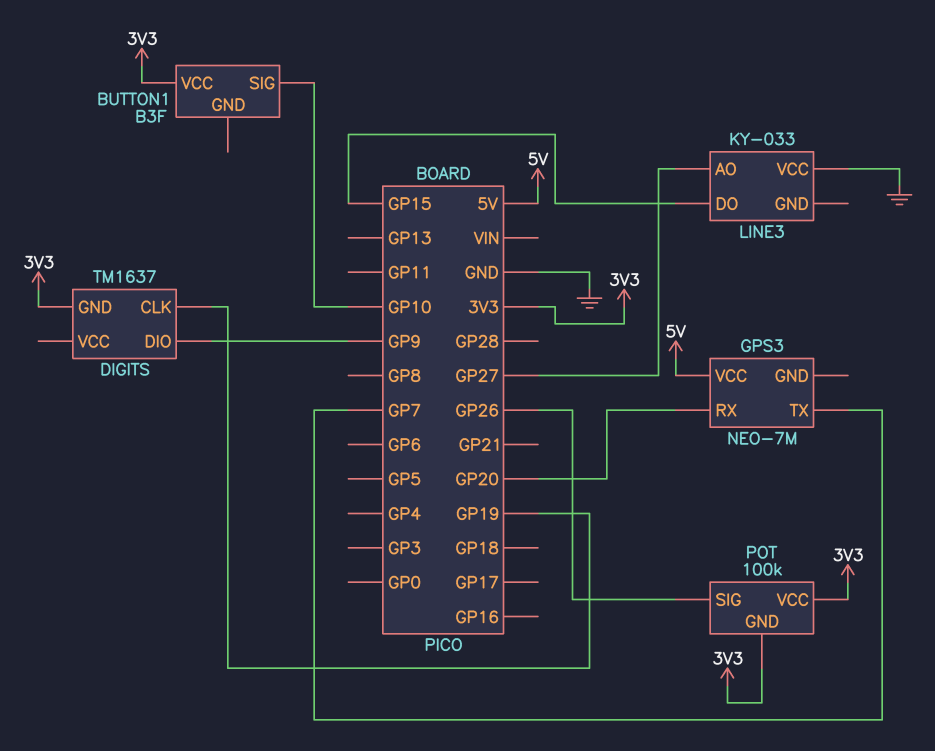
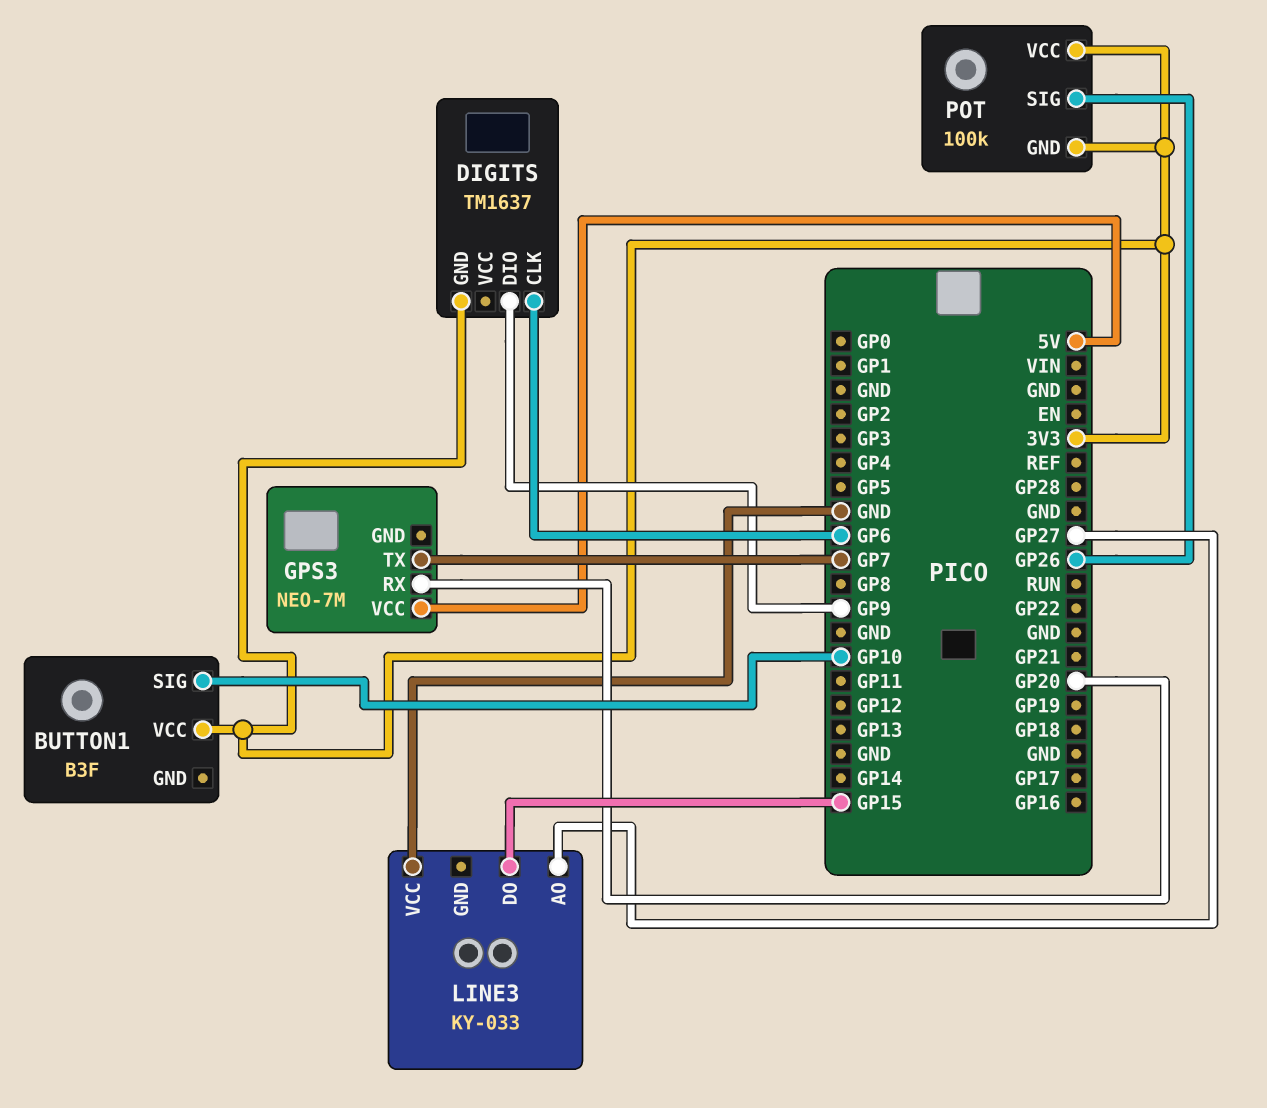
DIGITS pin CLK: GP19 -> GP6

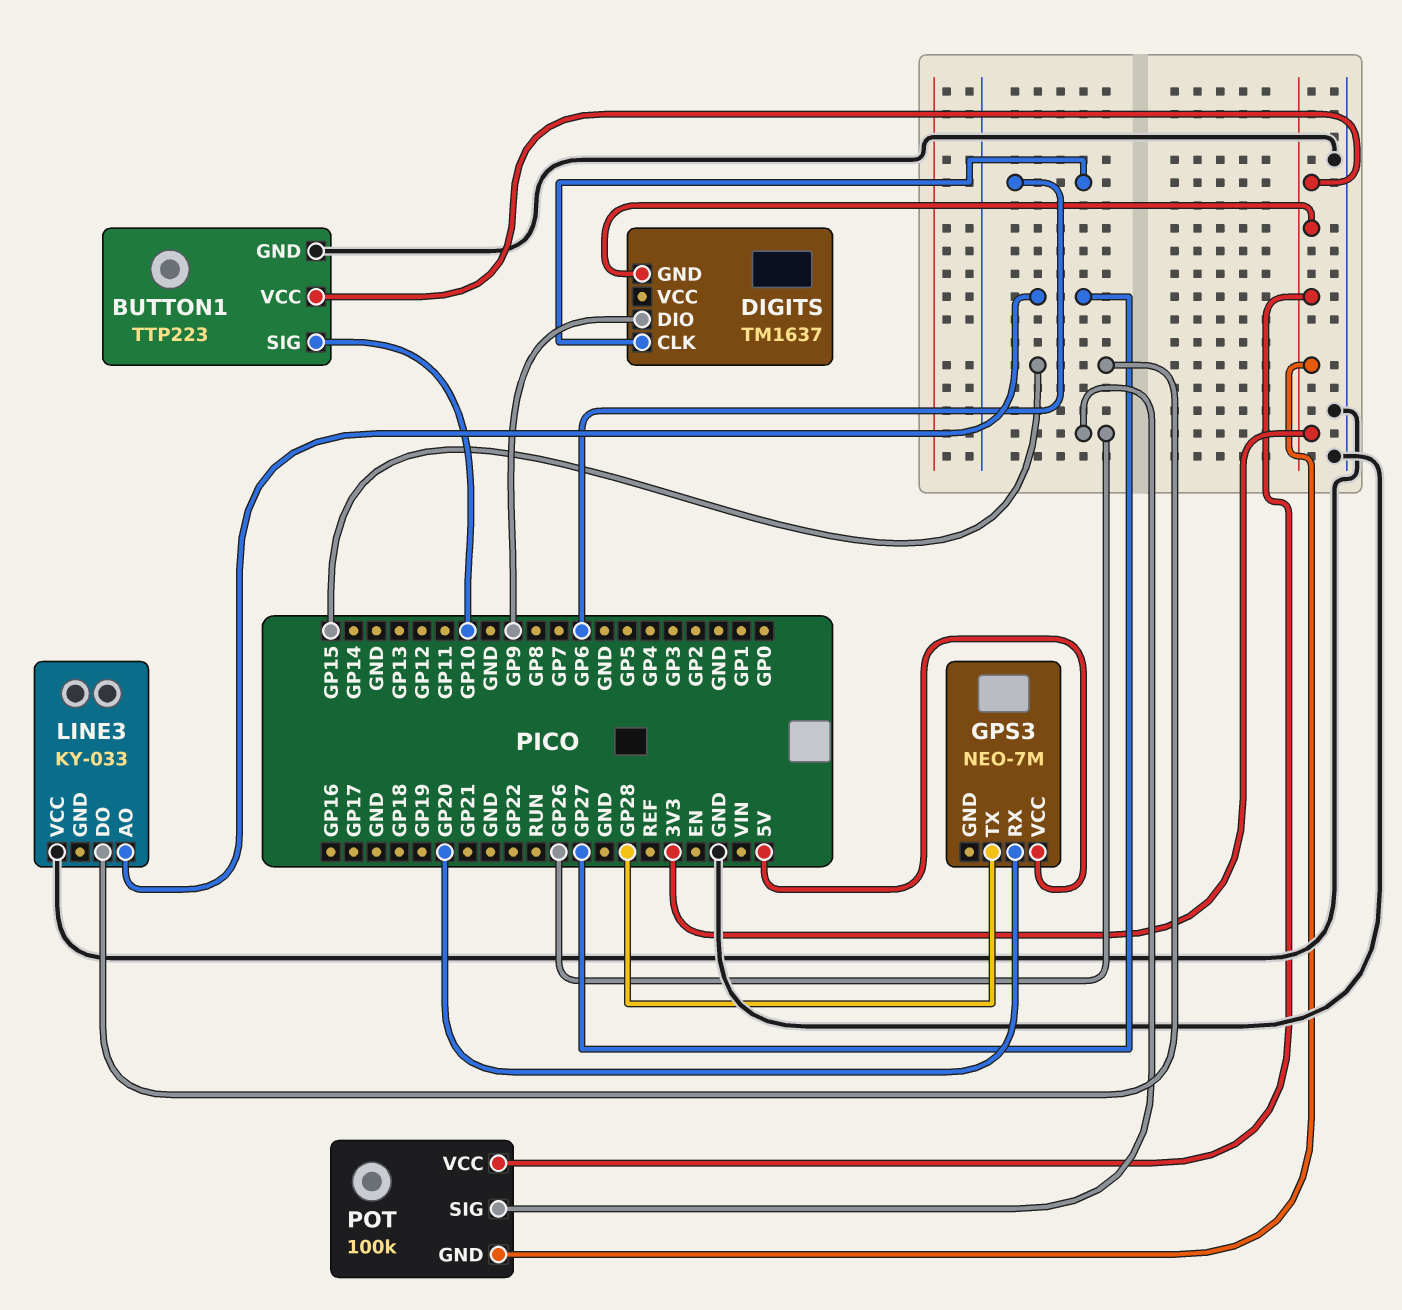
BUTTON1: B3F -> TTP223
BUTTON1 pin GND: none -> GND
GPS3 pin TX: GP7 -> GP28

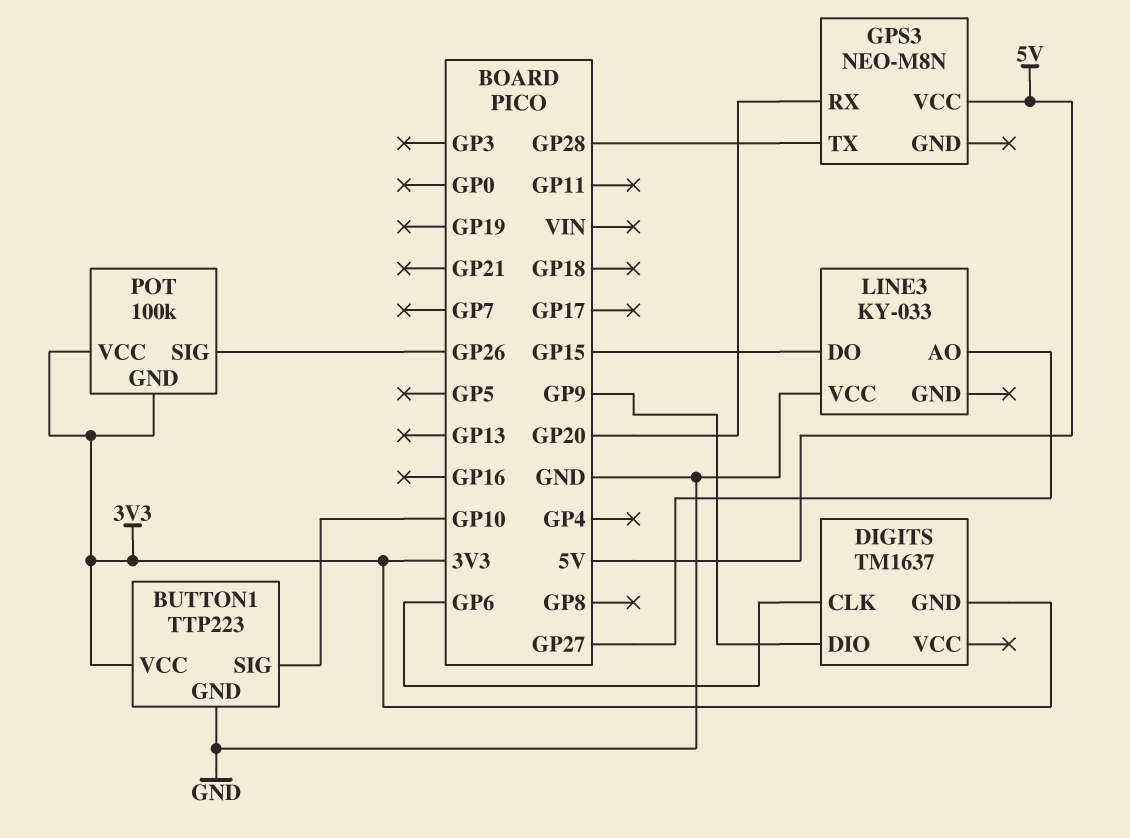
GPS3: NEO-7M -> NEO-M8N

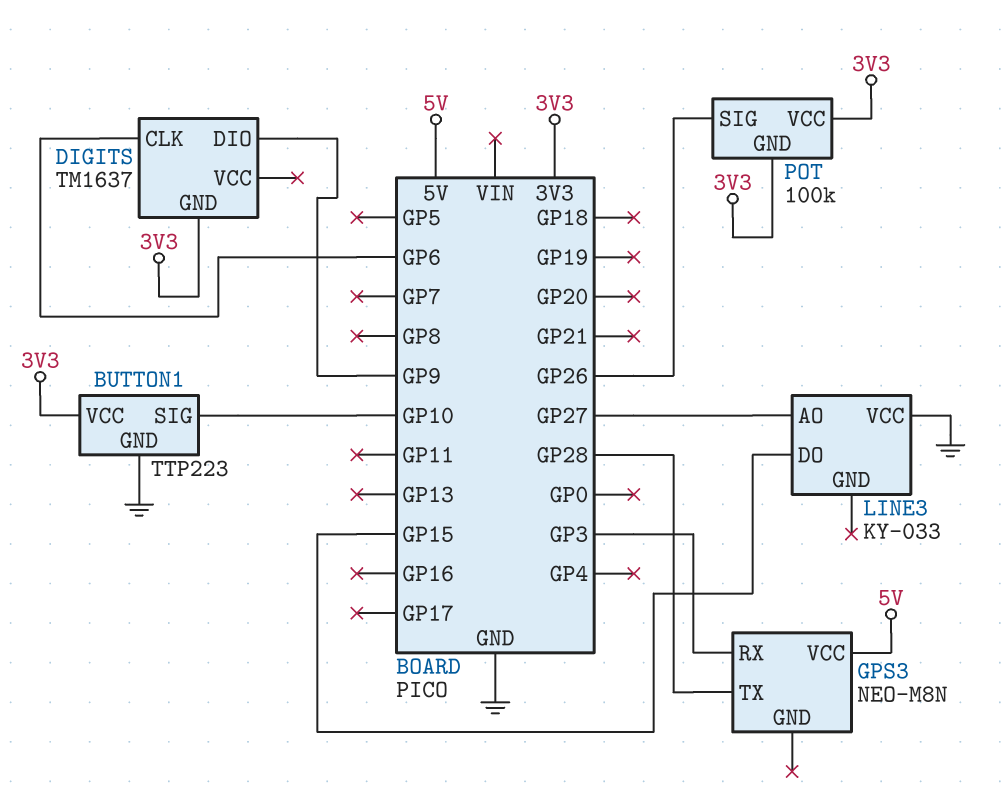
GPS3 pin RX: GP20 -> GP3

